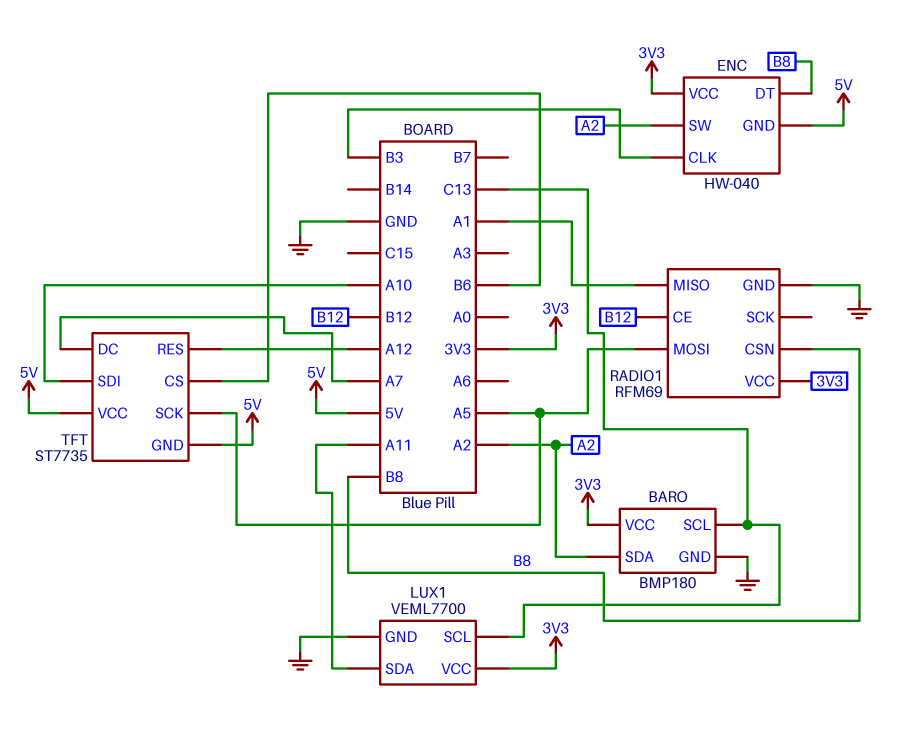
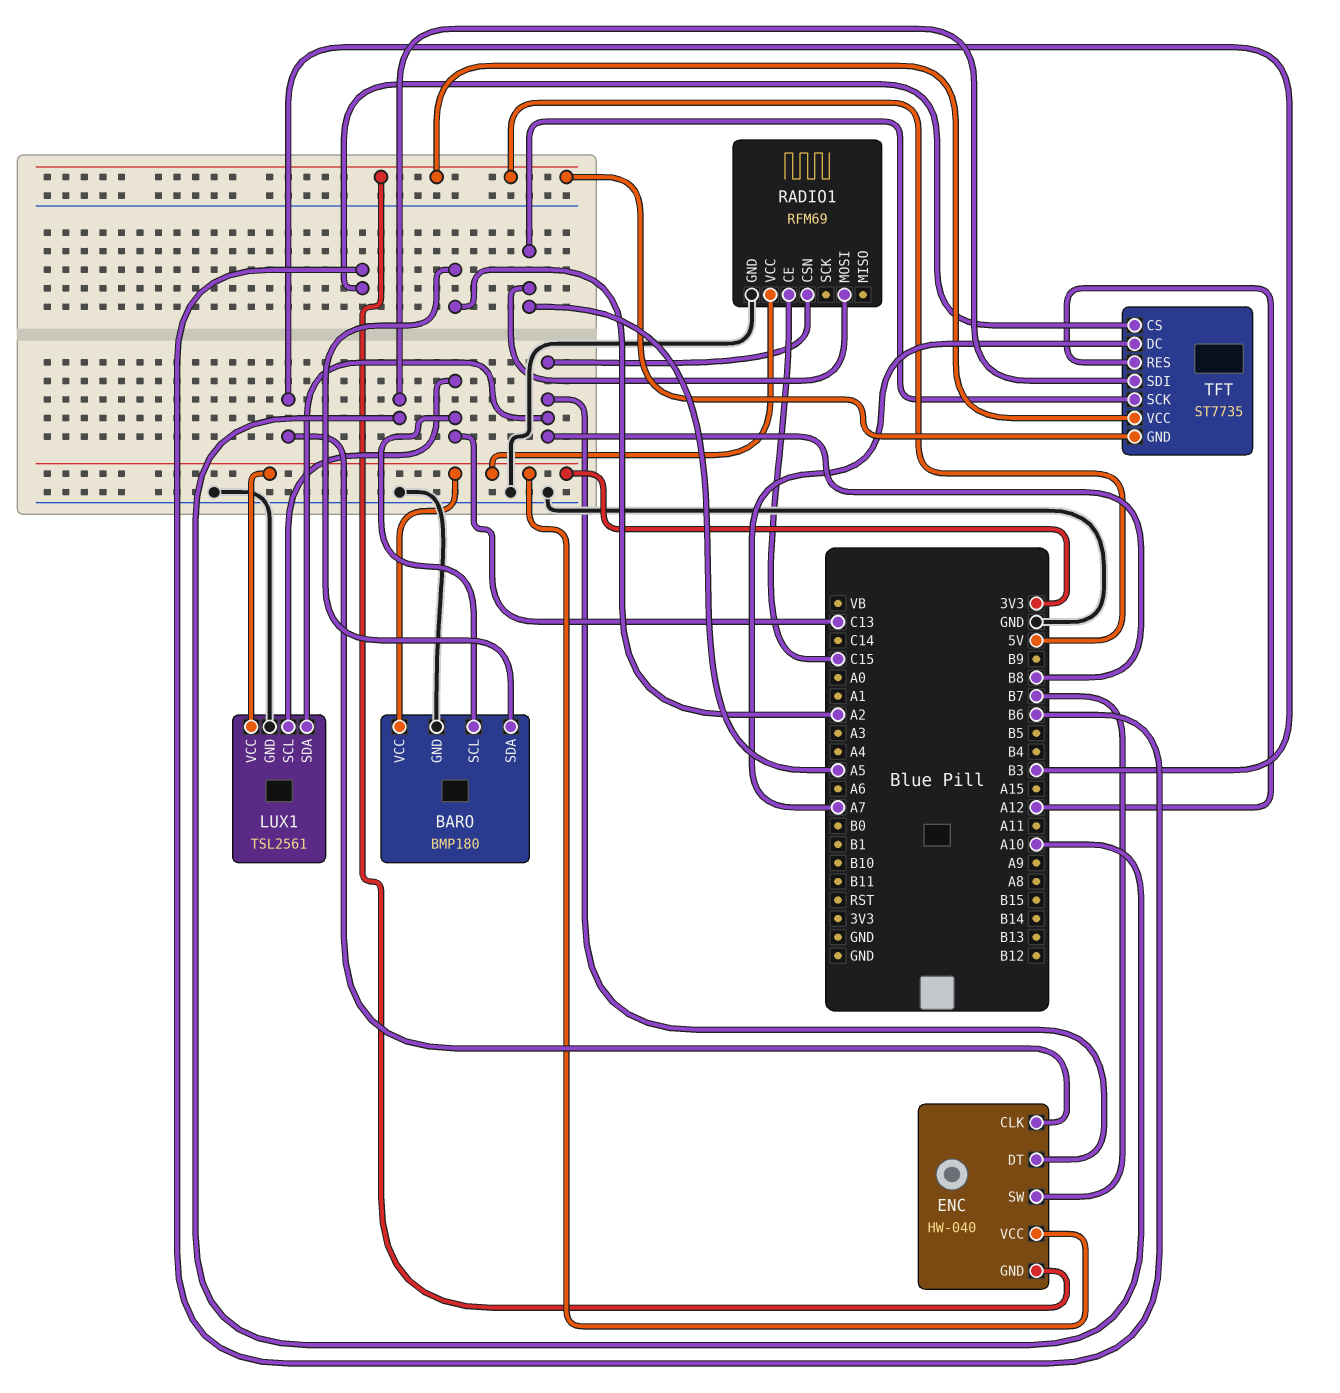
ENC pin SW: A2 -> B7
LUX1: VEML7700 -> TSL2561
LUX1 pin SDA: A11 -> B8
RADIO1 pin CE: B12 -> C15
RADIO1 pin MISO: A1 -> none

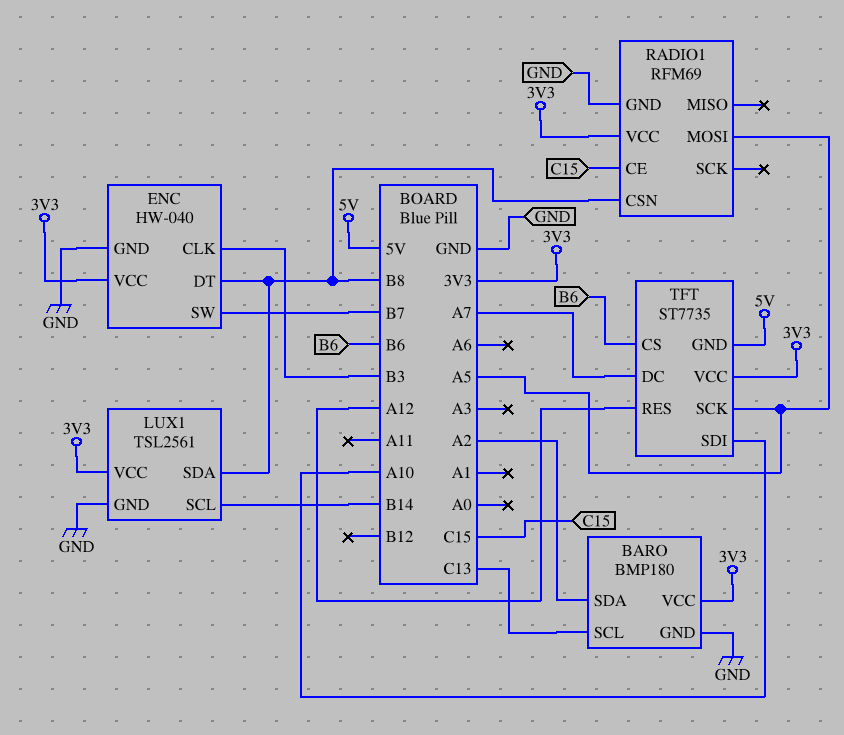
ENC pin GND: 5V -> GND
LUX1 pin SCL: C13 -> B14
TFT pin VCC: 5V -> 3V3

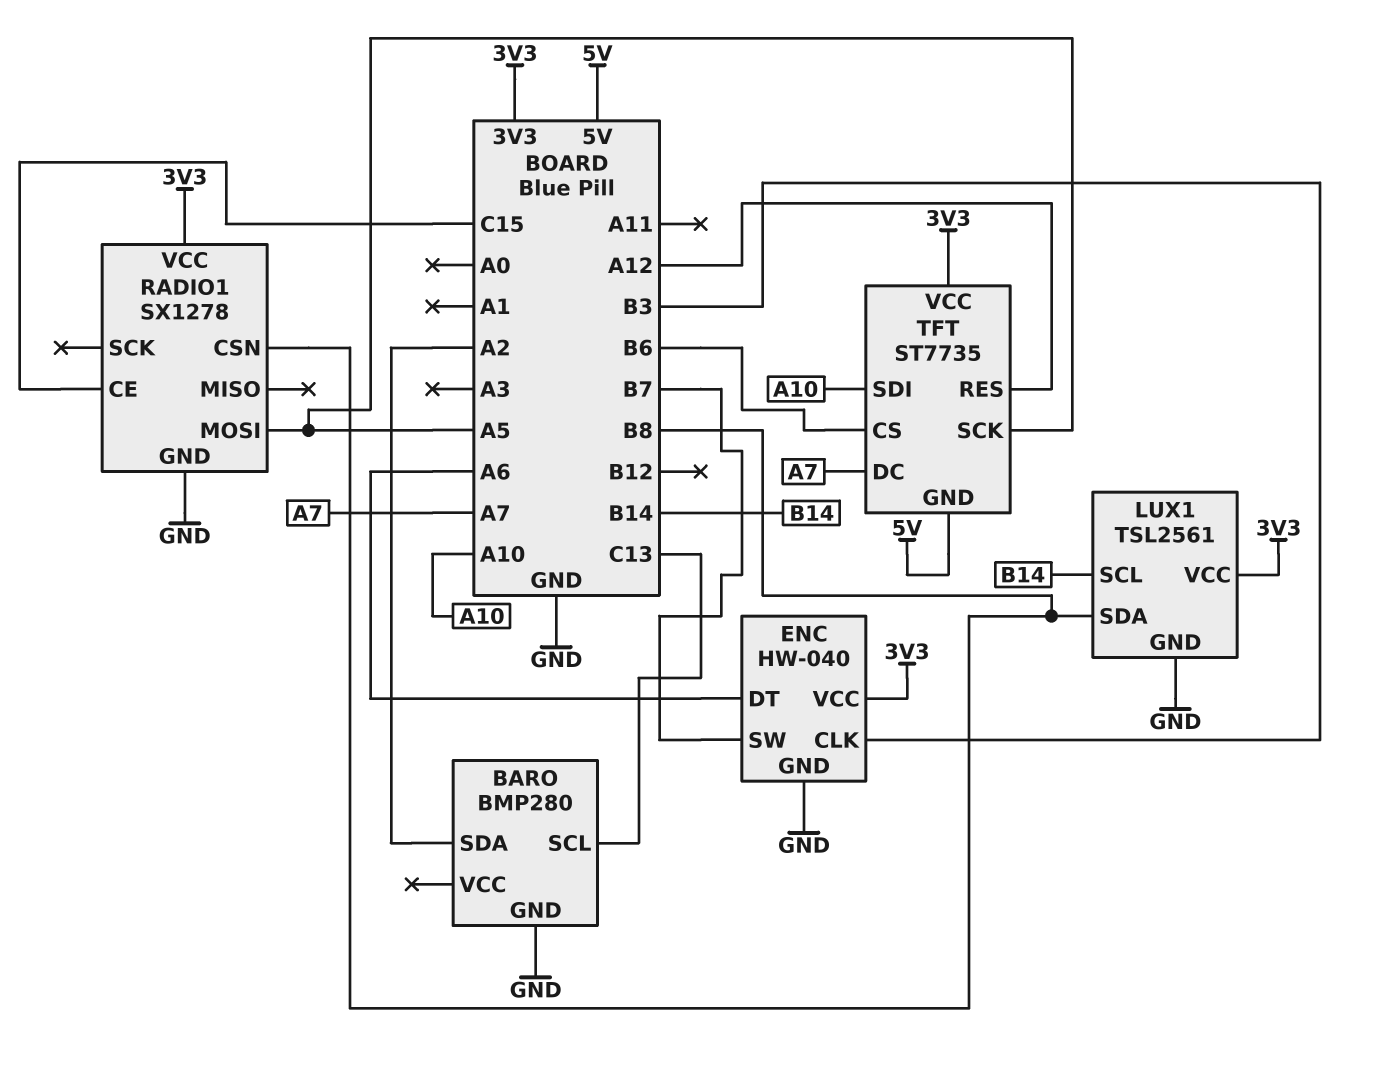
BARO: BMP180 -> BMP280
BARO pin VCC: 3V3 -> none
ENC pin DT: B8 -> A6
RADIO1: RFM69 -> SX1278

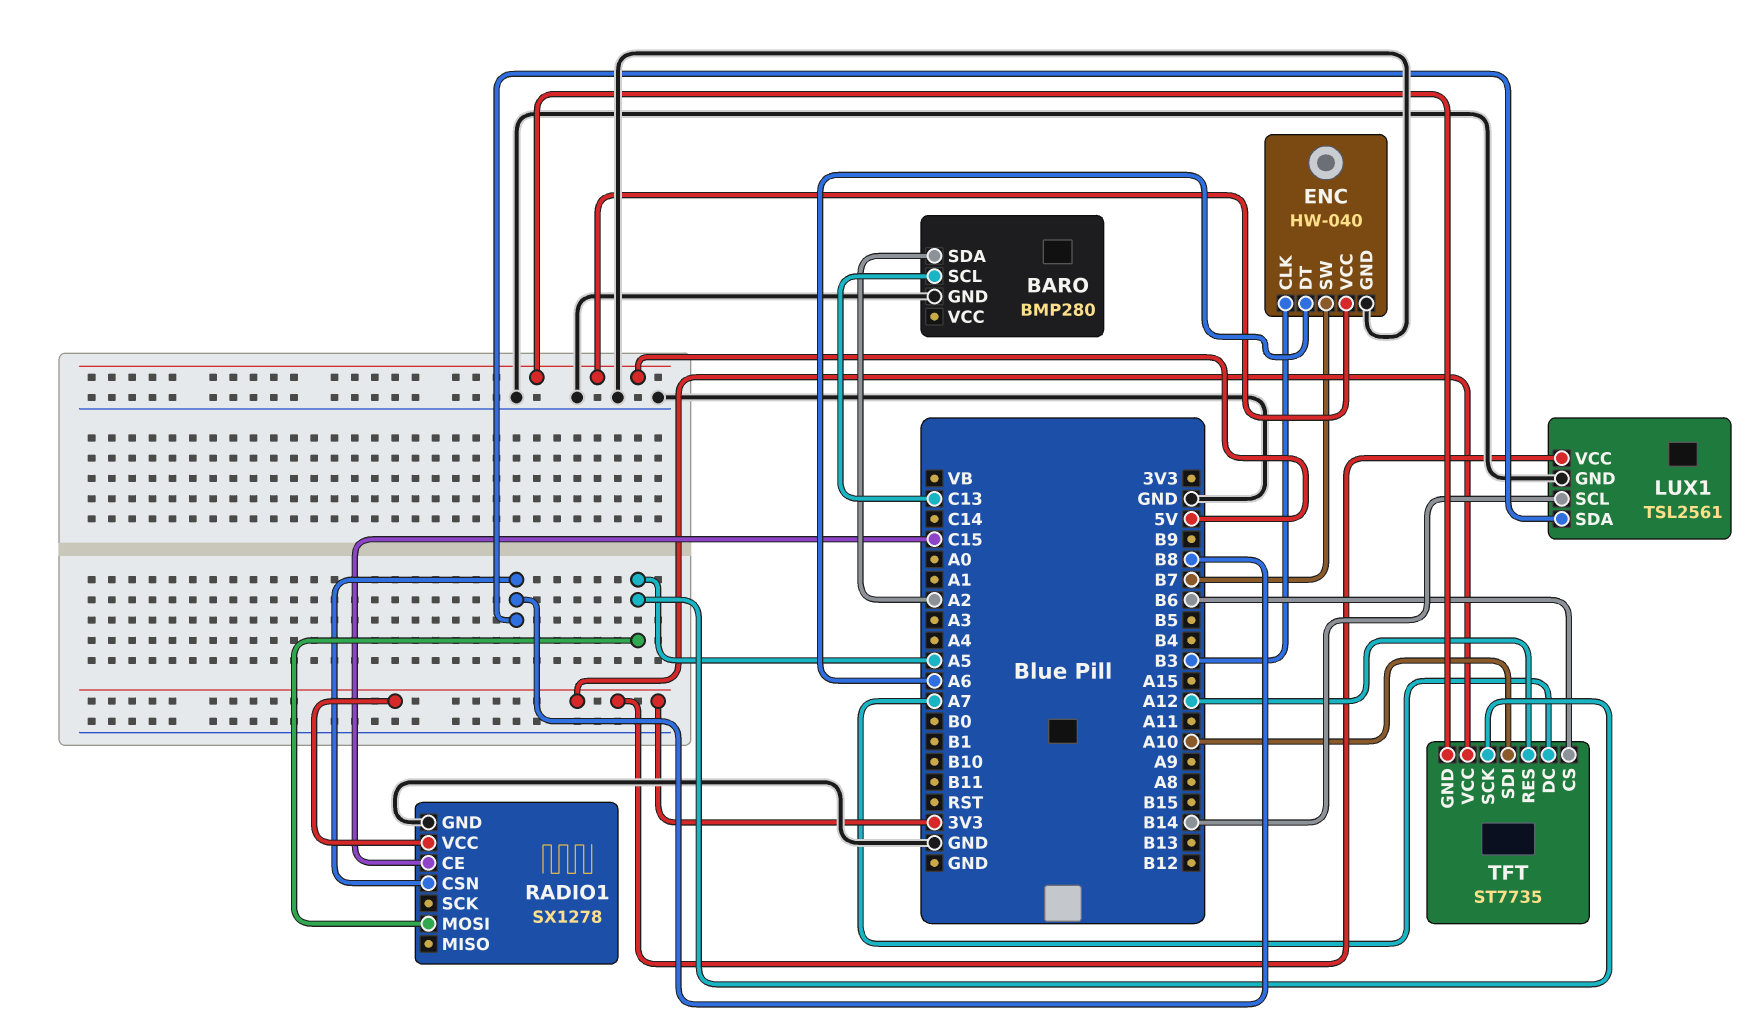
ENC pin VCC: 3V3 -> 5V

